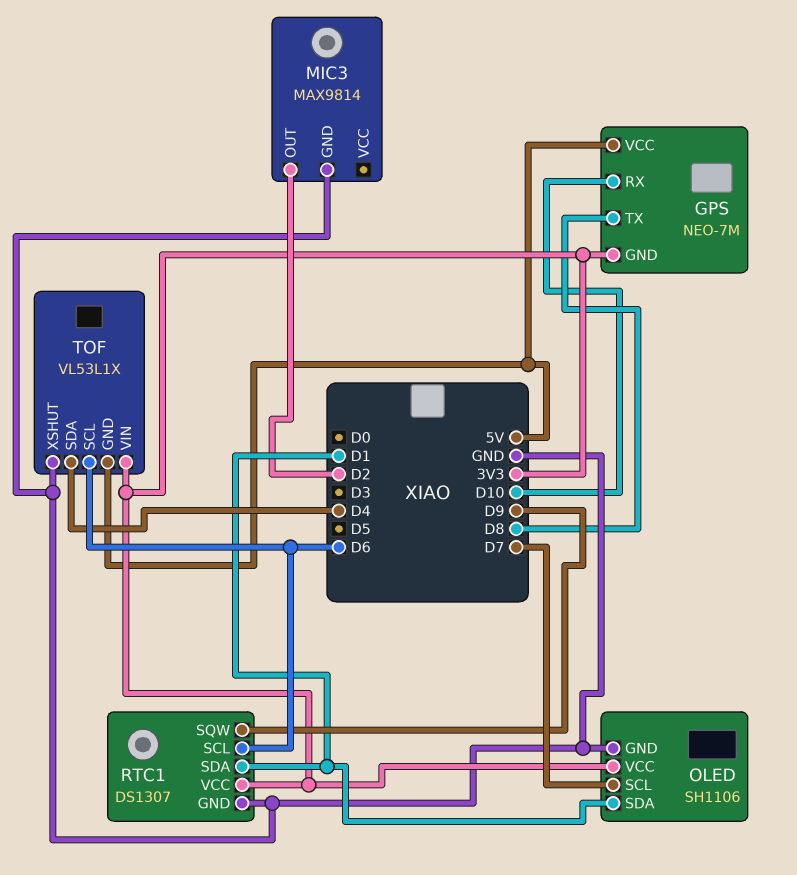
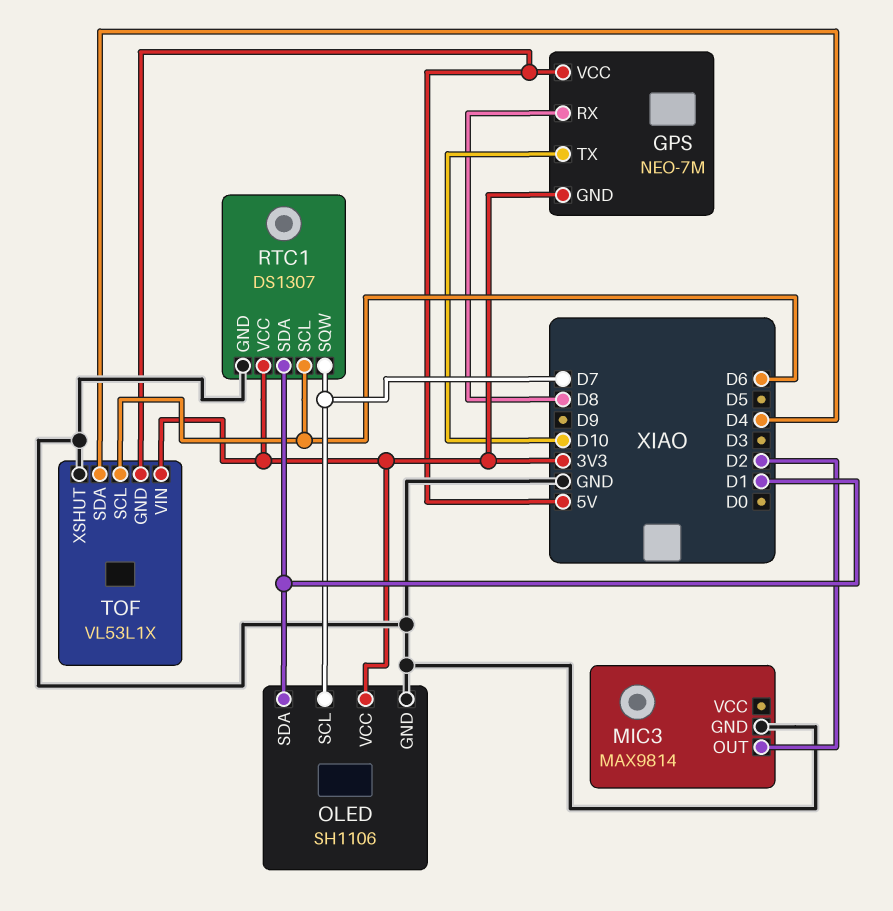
GPS pin RX: D10 -> D8
GPS pin TX: D8 -> D10
RTC1 pin SQW: D9 -> D7

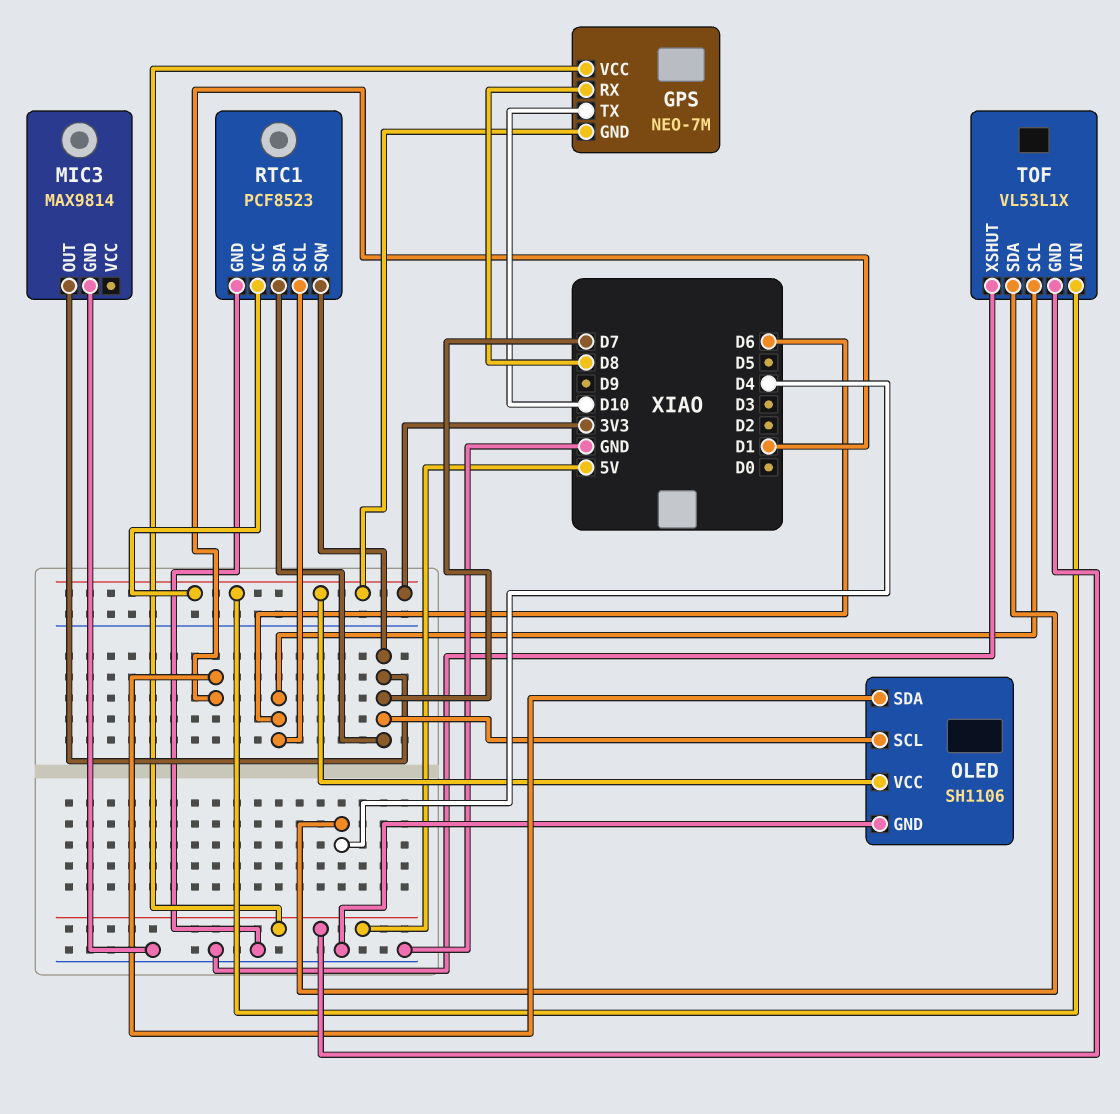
MIC3 pin OUT: D2 -> D7
RTC1: DS1307 -> PCF8523
RTC1 pin SDA: D1 -> D7

